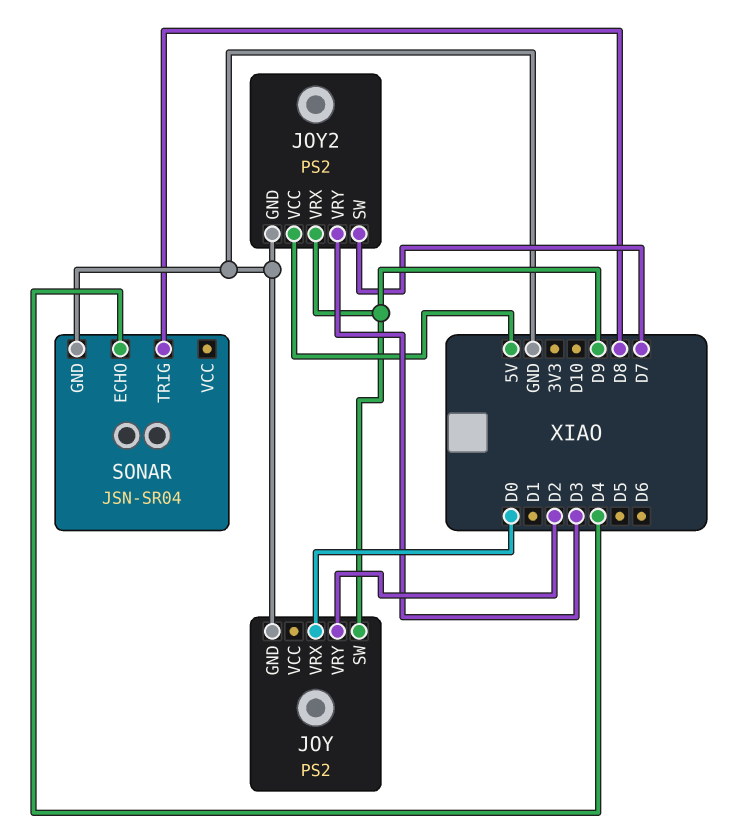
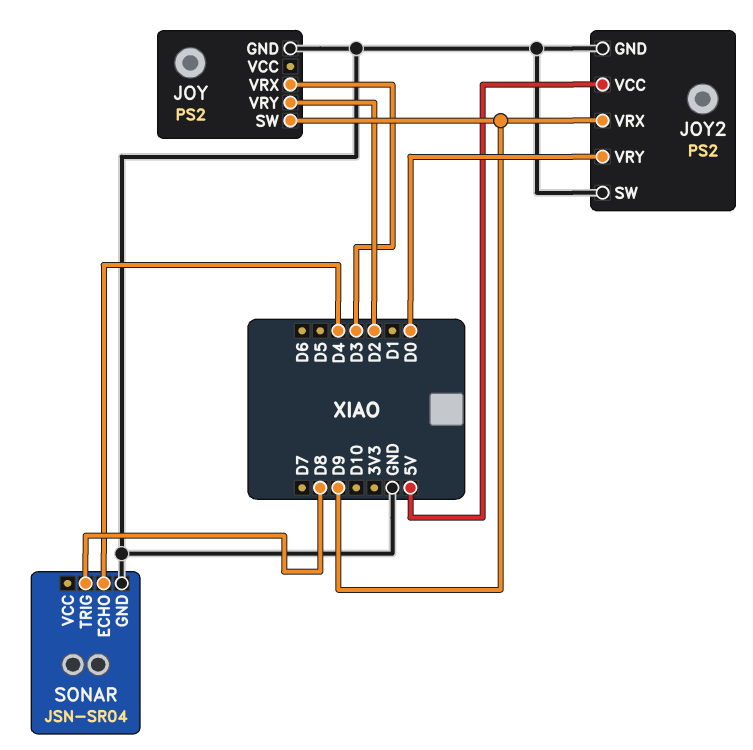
JOY pin VRX: D0 -> D3
JOY2 pin SW: D7 -> GND
JOY2 pin VRY: D3 -> D0

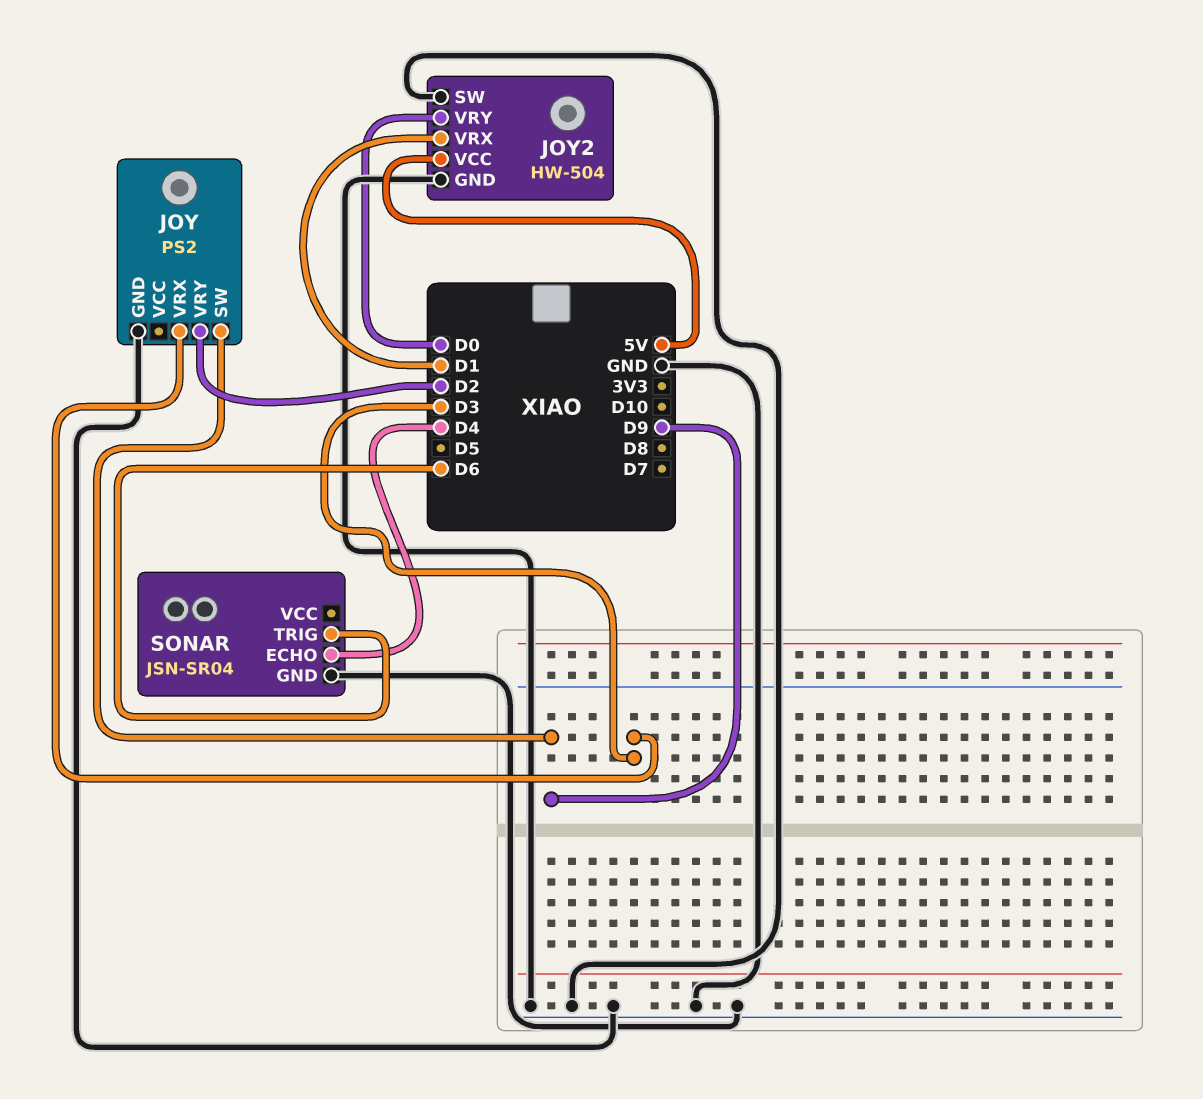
JOY2: PS2 -> HW-504
JOY2 pin VRX: D9 -> D1
SONAR pin TRIG: D8 -> D6

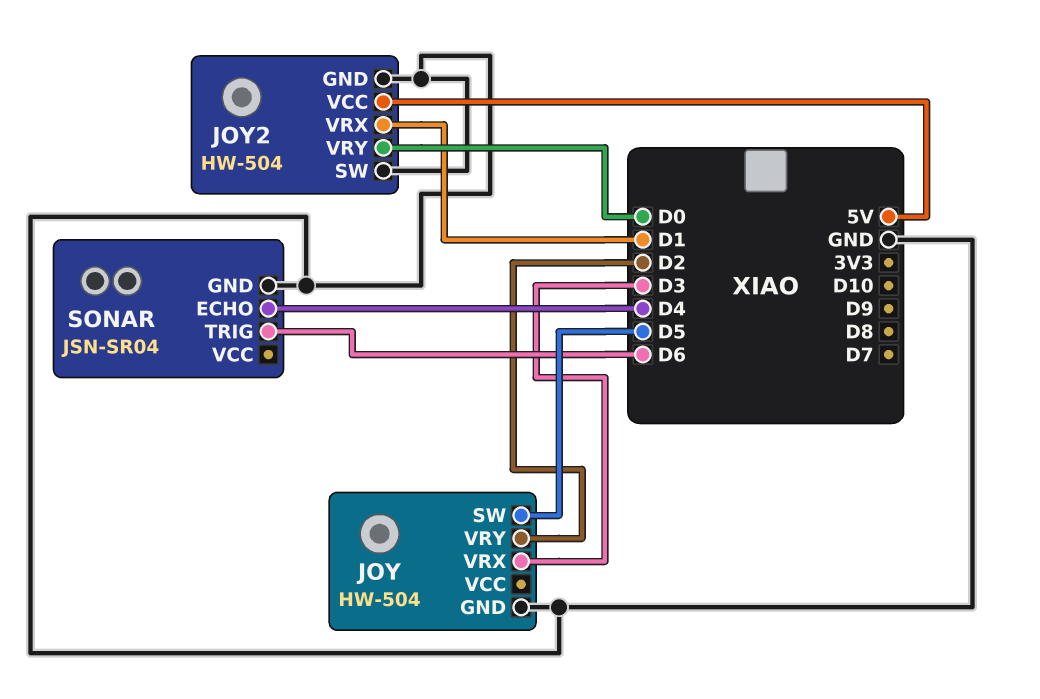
JOY: PS2 -> HW-504
JOY pin SW: D9 -> D5

